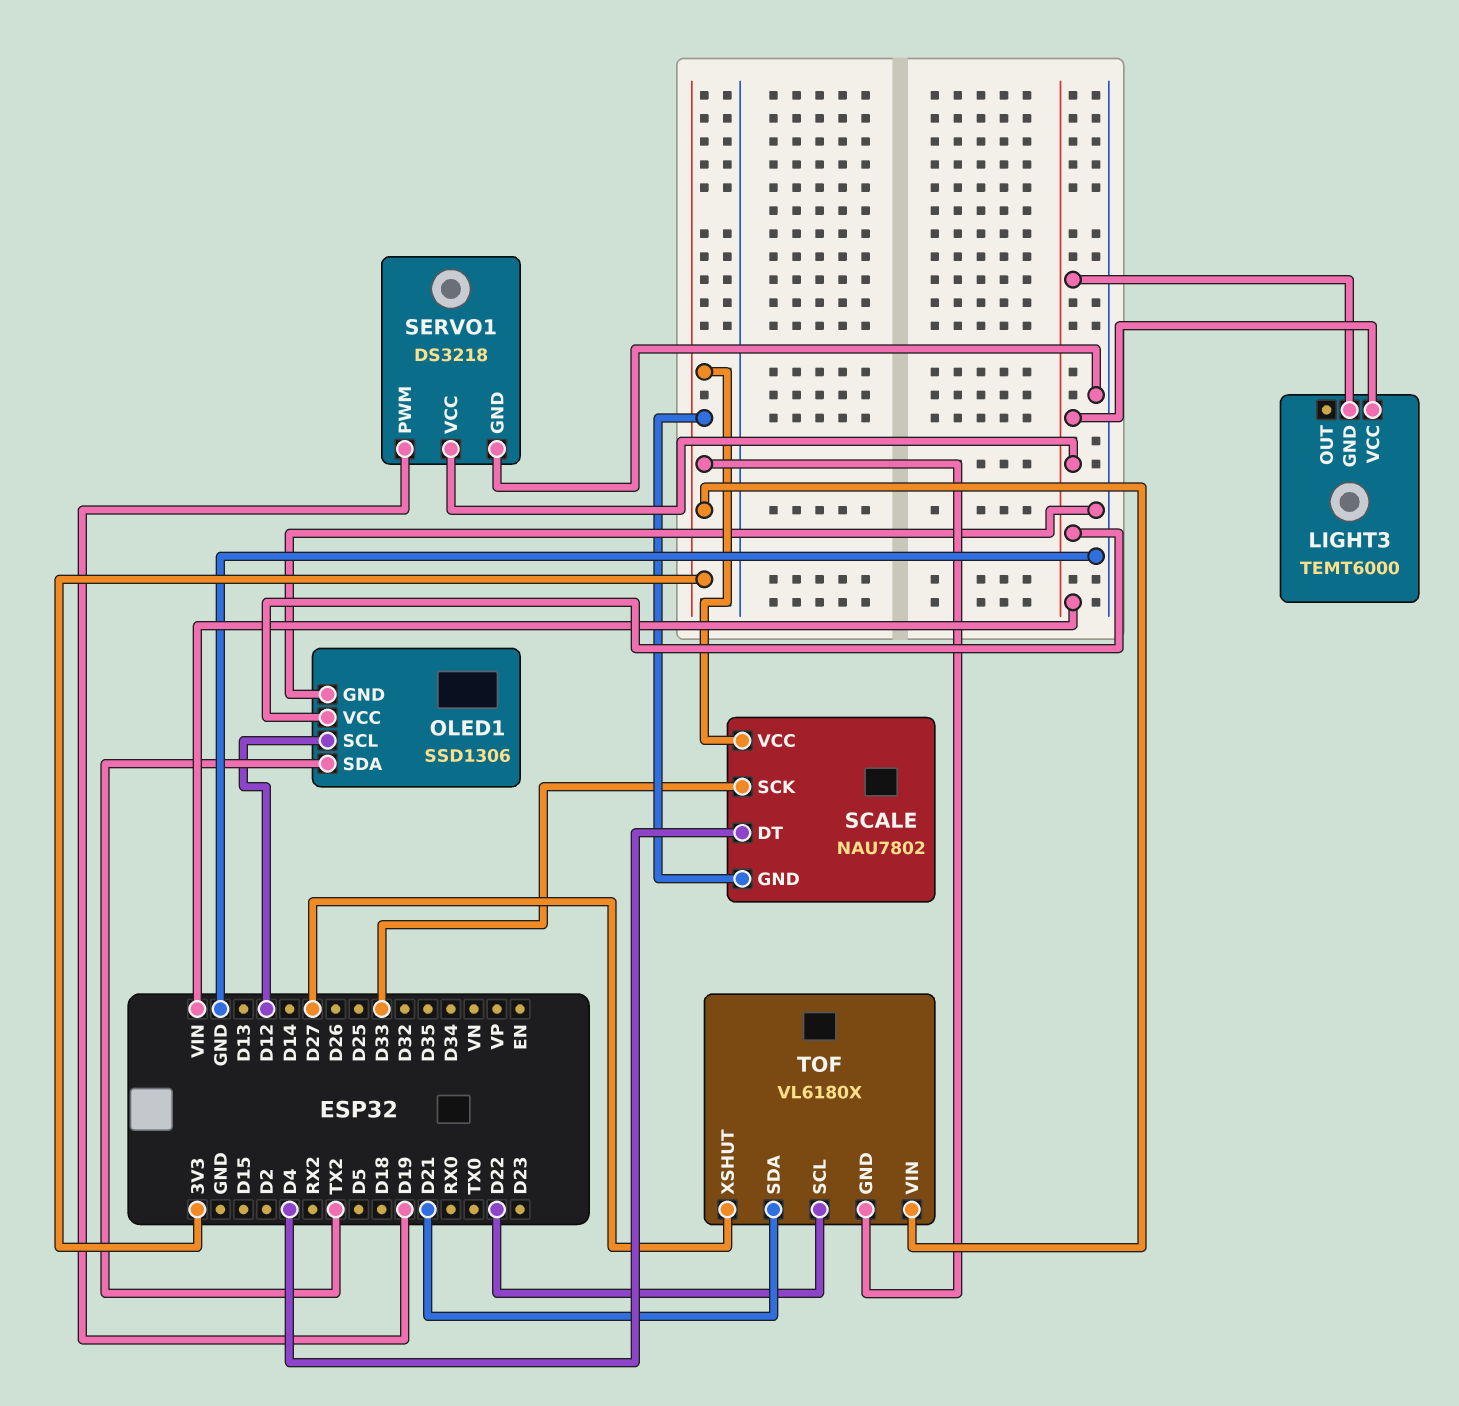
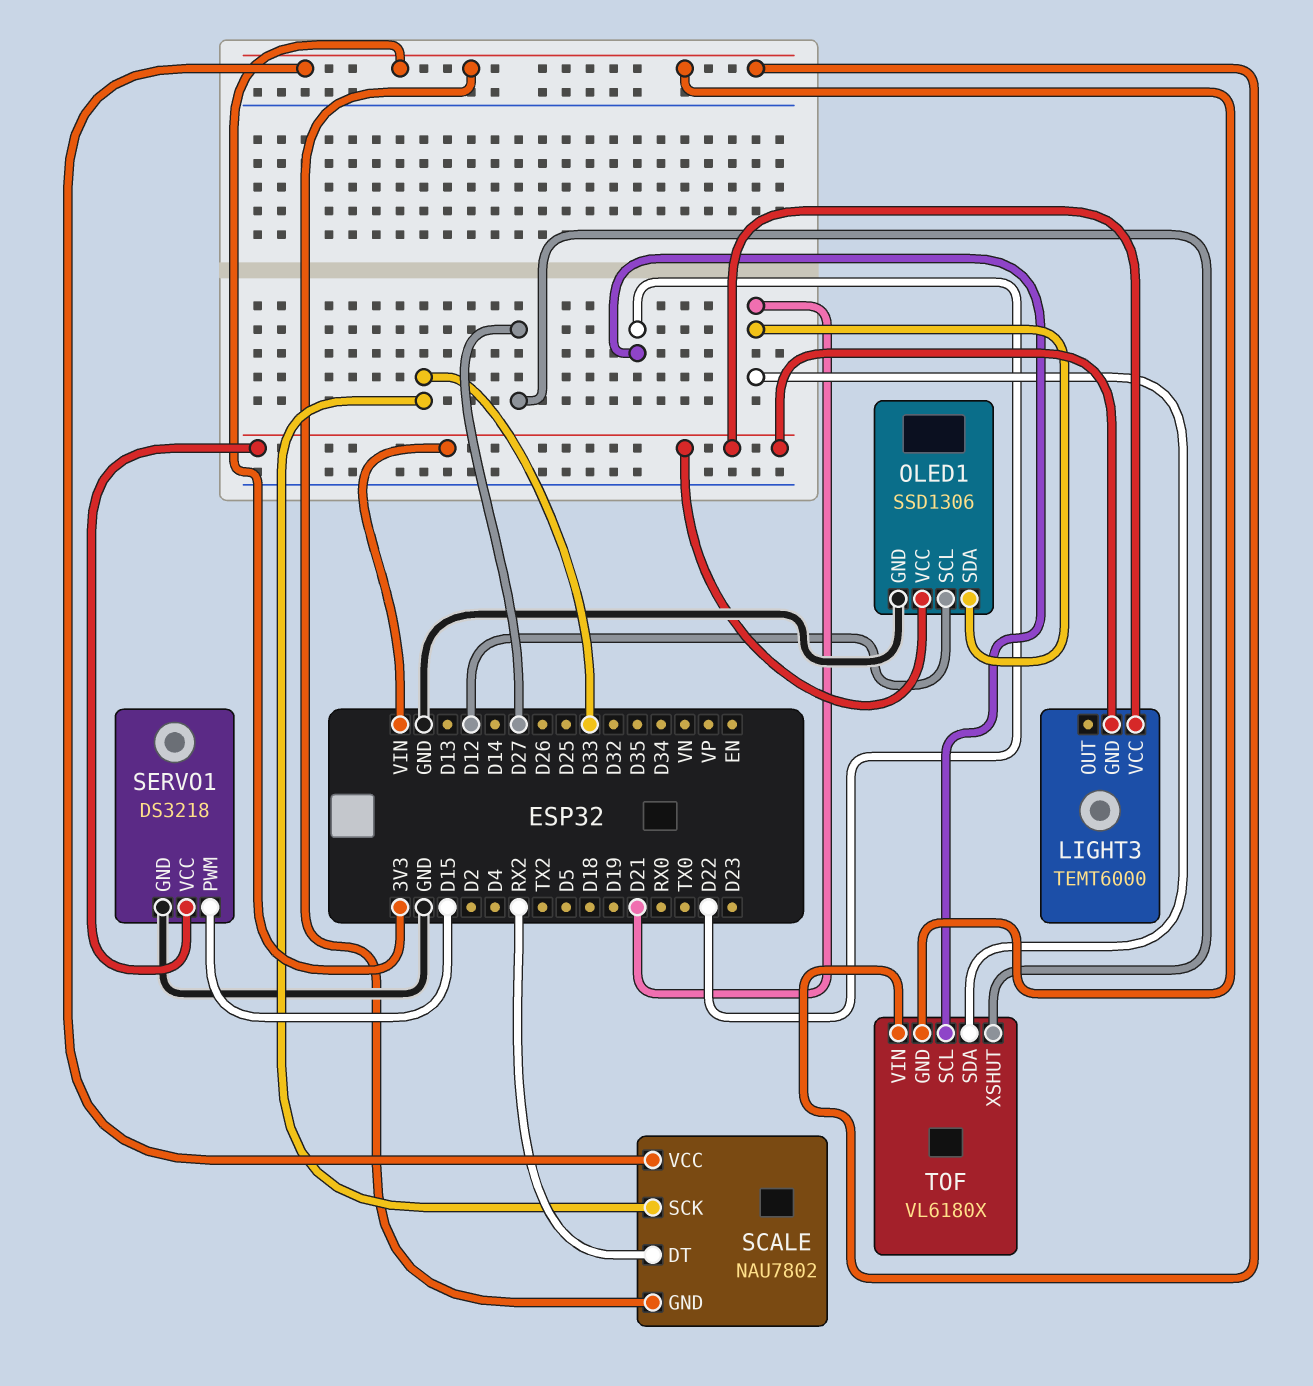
OLED1 pin SDA: TX2 -> D21
SCALE pin DT: D4 -> RX2
SERVO1 pin PWM: D19 -> D15

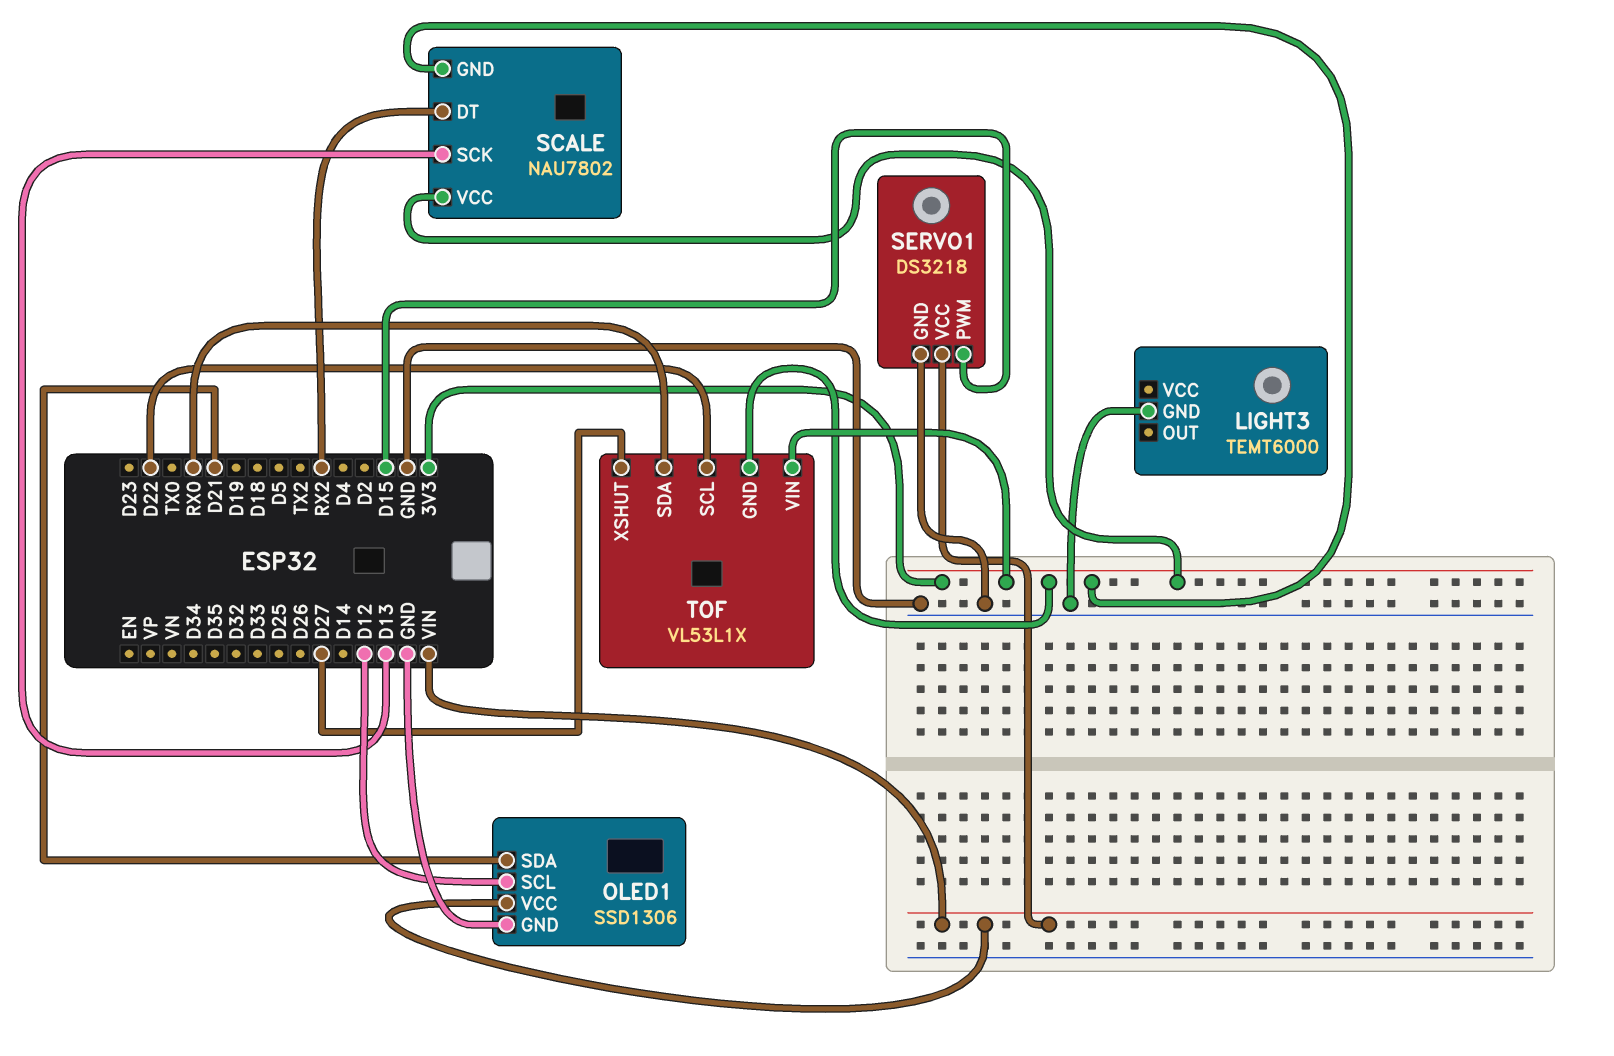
LIGHT3 pin GND: VIN -> GND
LIGHT3 pin VCC: VIN -> none
SCALE pin SCK: D33 -> D13
TOF: VL6180X -> VL53L1X
TOF pin SDA: D21 -> RX0

